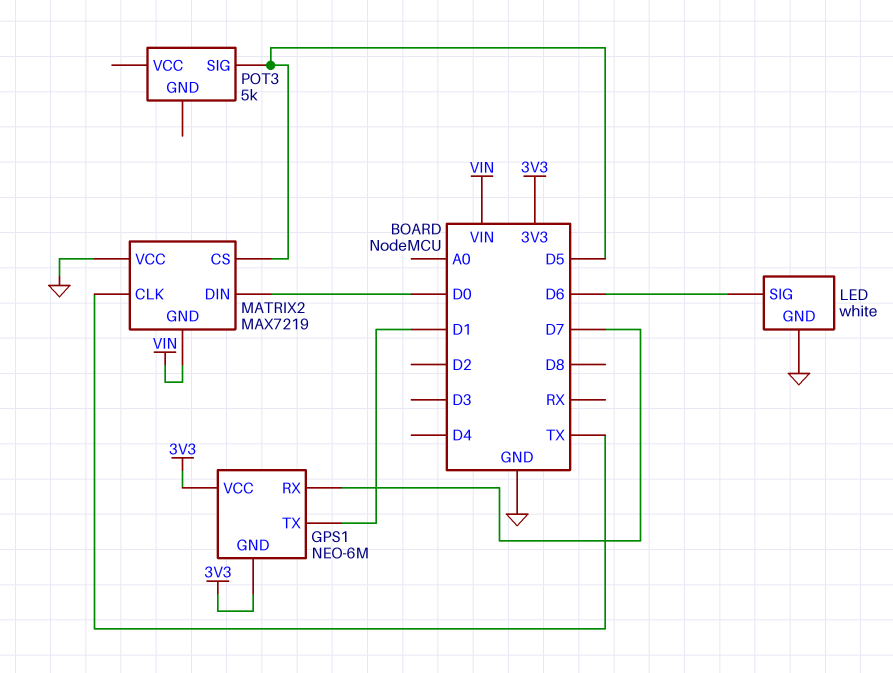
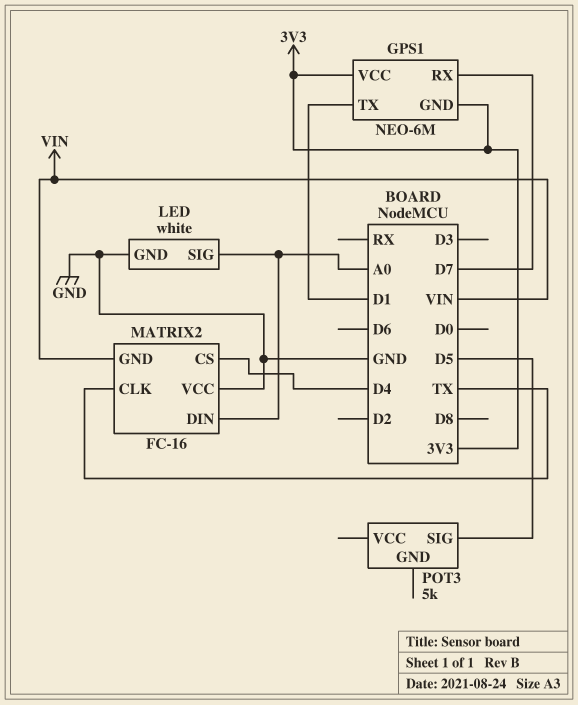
LED pin SIG: D6 -> A0
MATRIX2: MAX7219 -> FC-16
MATRIX2 pin CS: D5 -> D4
MATRIX2 pin DIN: D0 -> A0

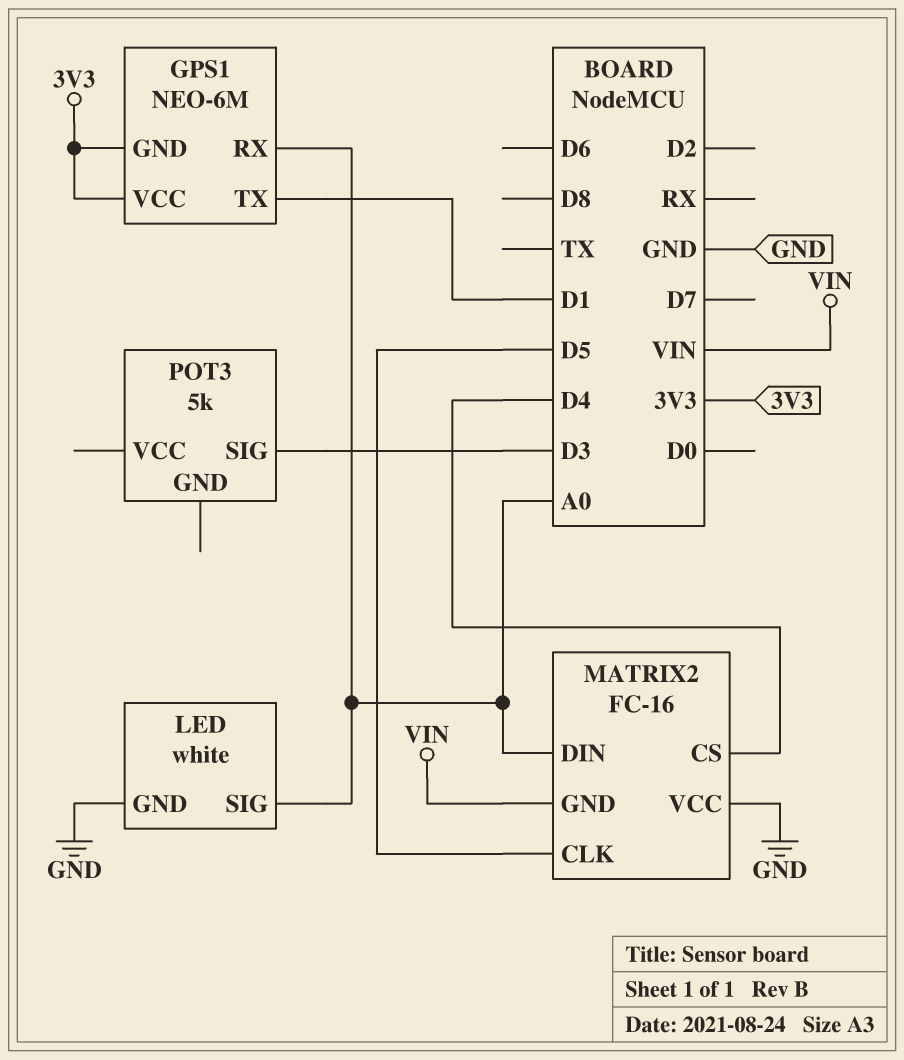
GPS1 pin RX: D7 -> A0
MATRIX2 pin CLK: TX -> D5
POT3 pin SIG: D5 -> D3

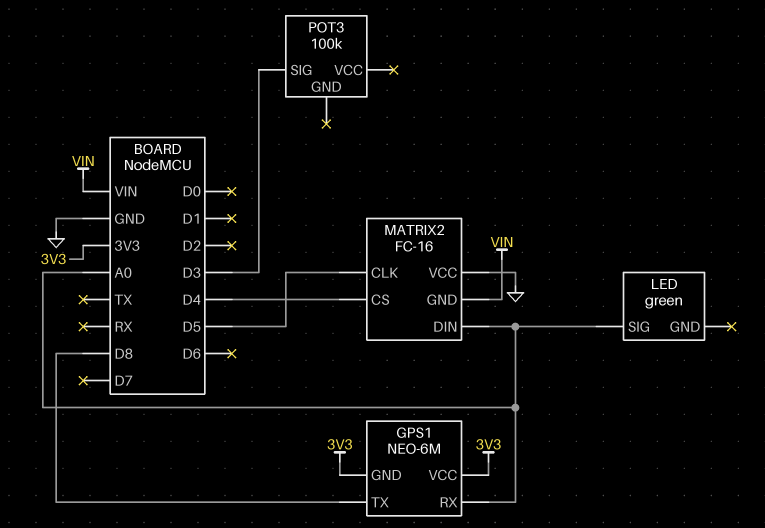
GPS1 pin TX: D1 -> D8
LED: white -> green
LED pin GND: GND -> none
POT3: 5k -> 100k

